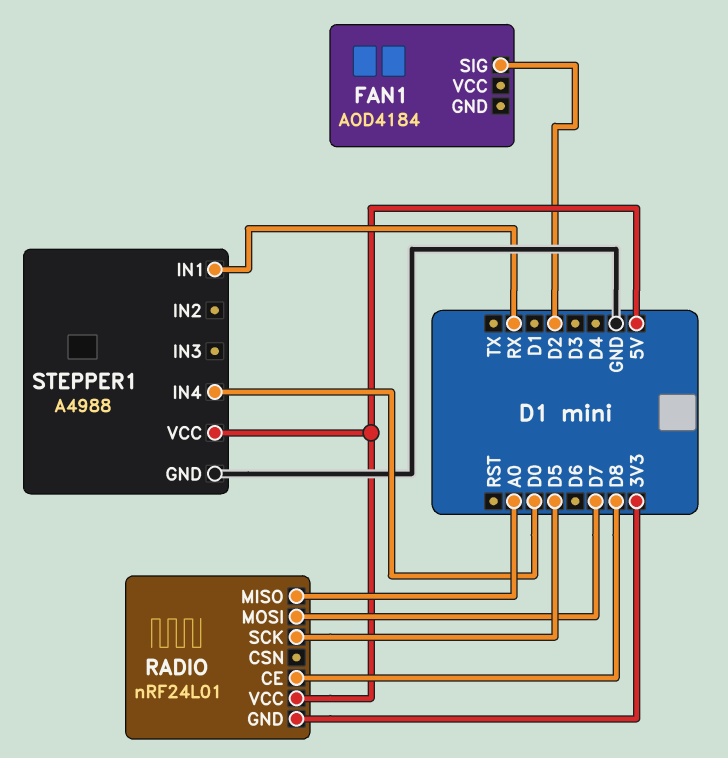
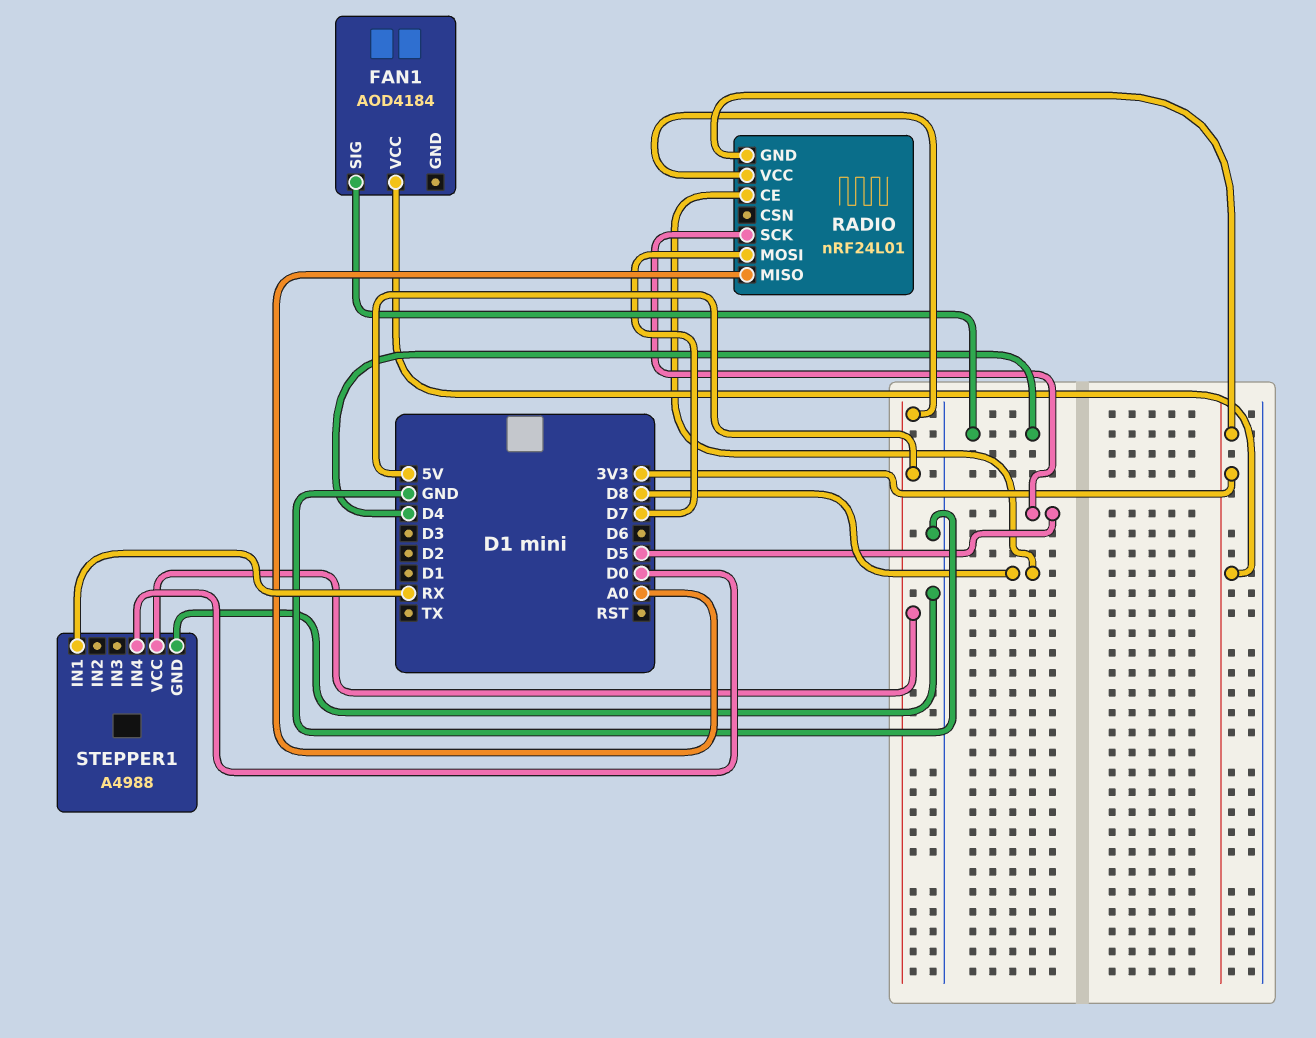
FAN1 pin SIG: D2 -> D4
FAN1 pin VCC: none -> 3V3

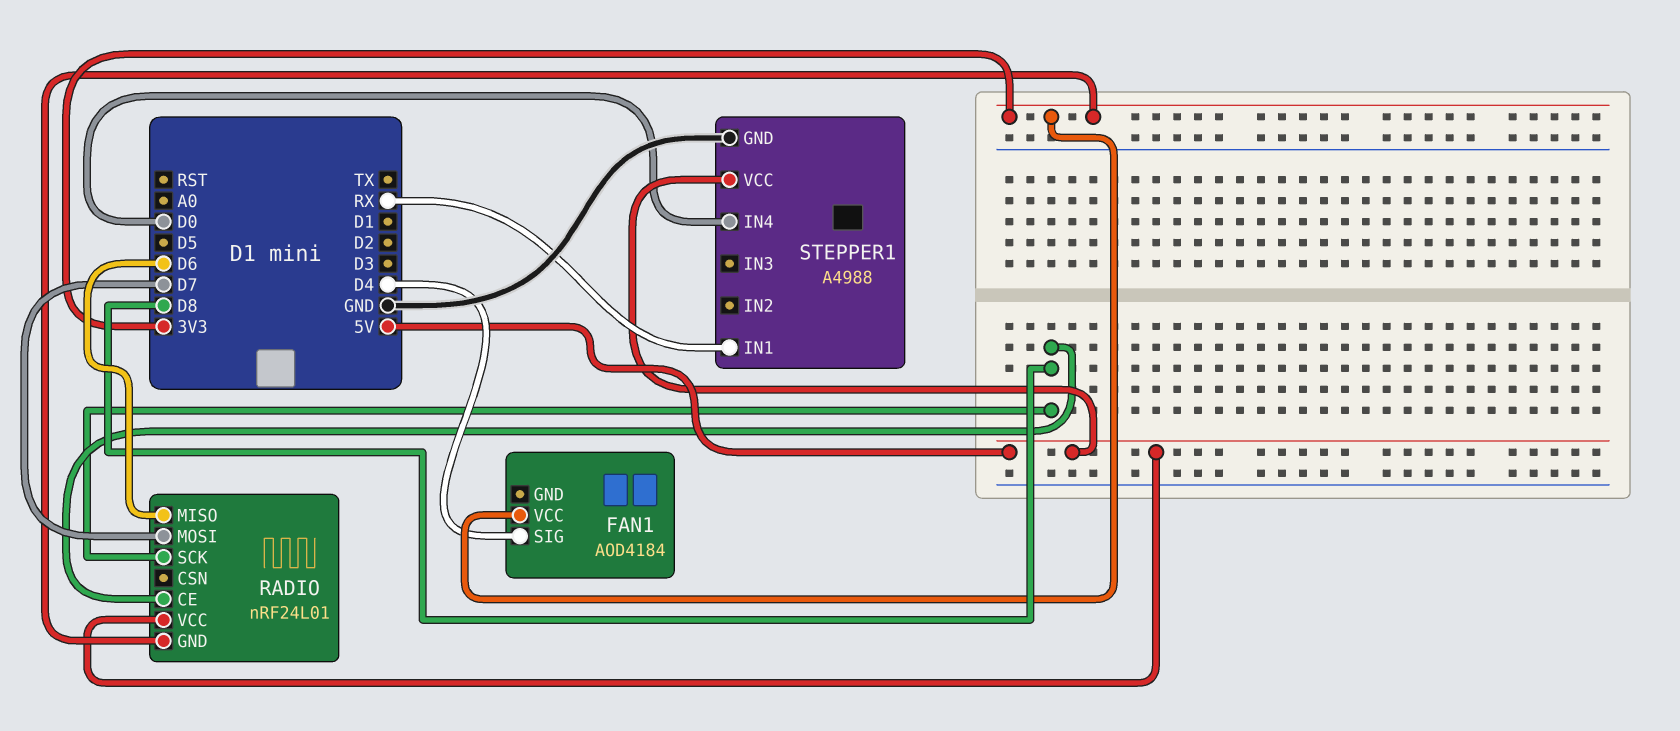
RADIO pin MISO: A0 -> D6
RADIO pin SCK: D5 -> D8

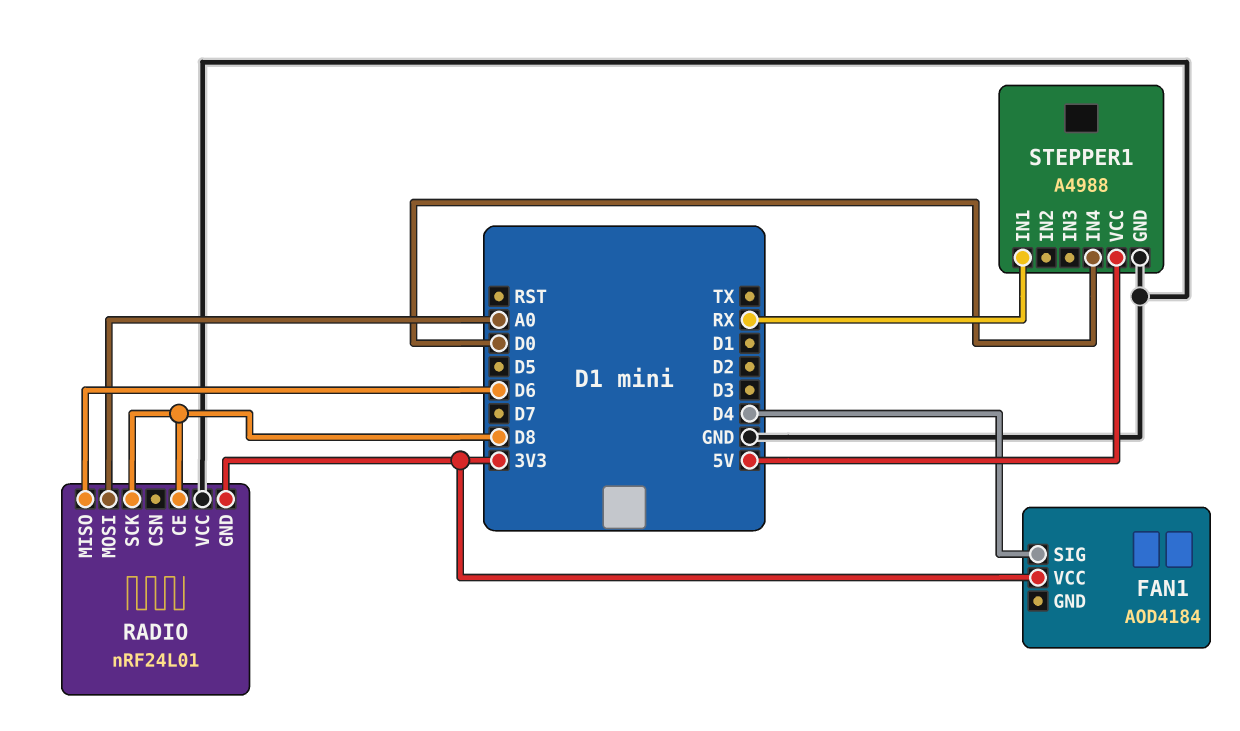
RADIO pin MOSI: D7 -> A0
RADIO pin VCC: 5V -> GND

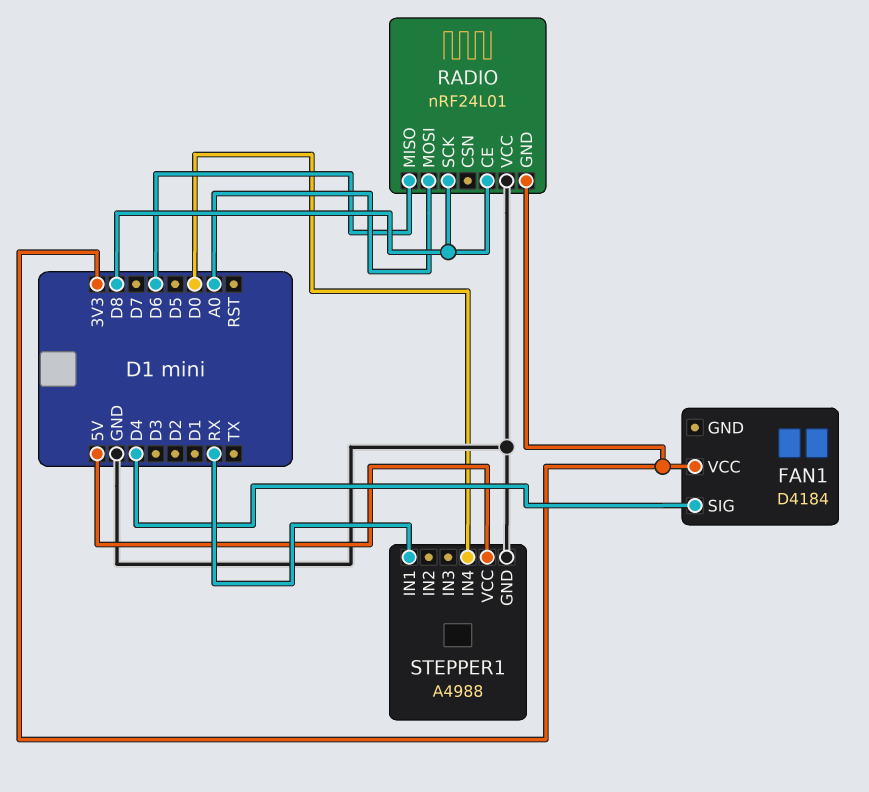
FAN1: AOD4184 -> D4184

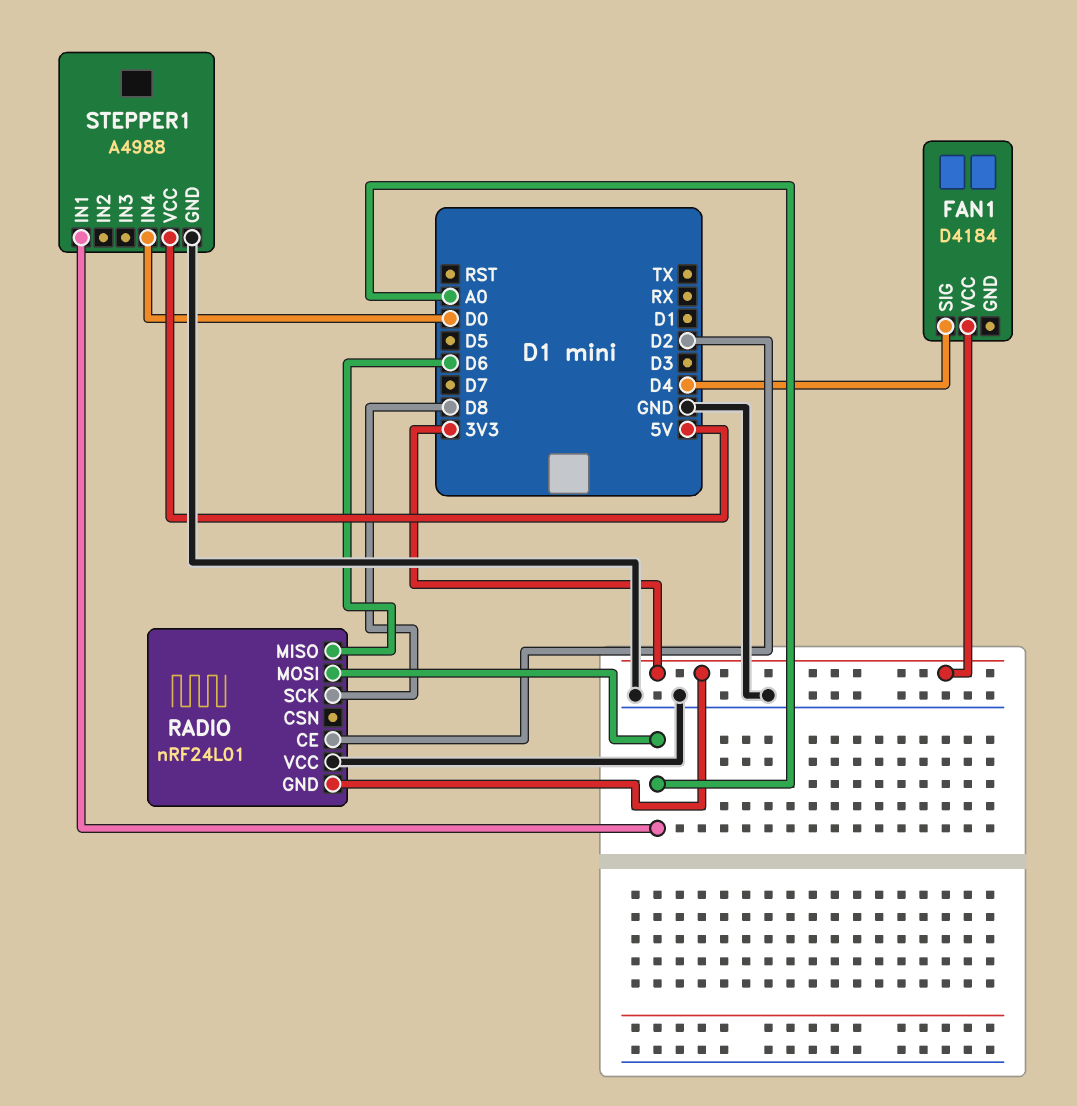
RADIO pin CE: D8 -> D2
STEPPER1 pin IN1: RX -> A0

